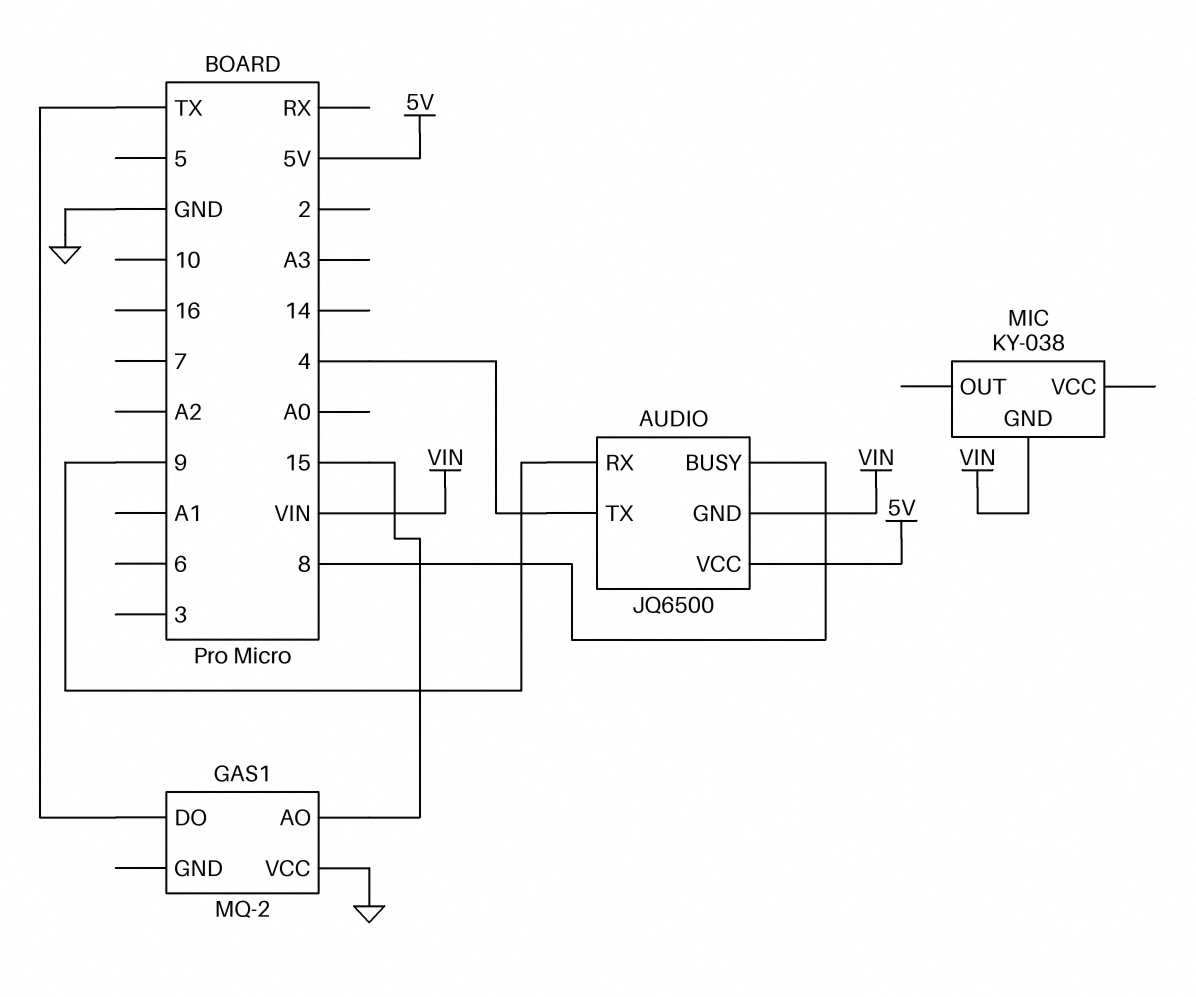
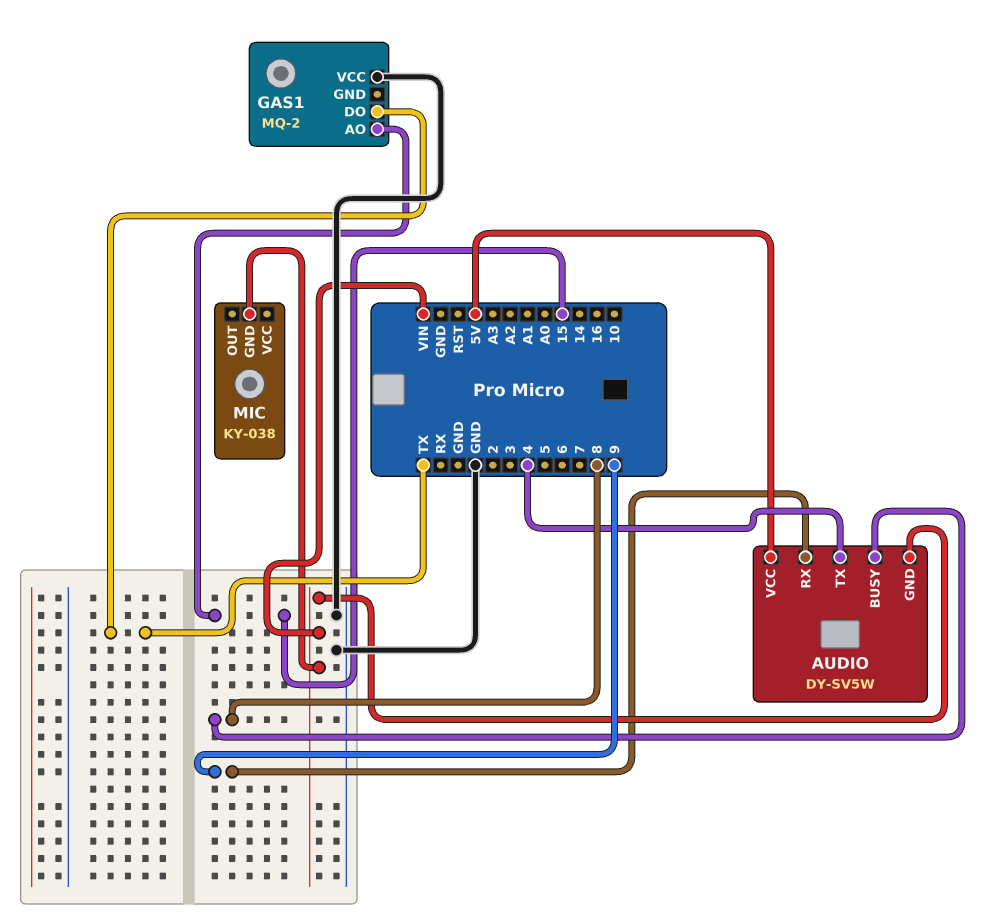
AUDIO: JQ6500 -> DY-SV5W

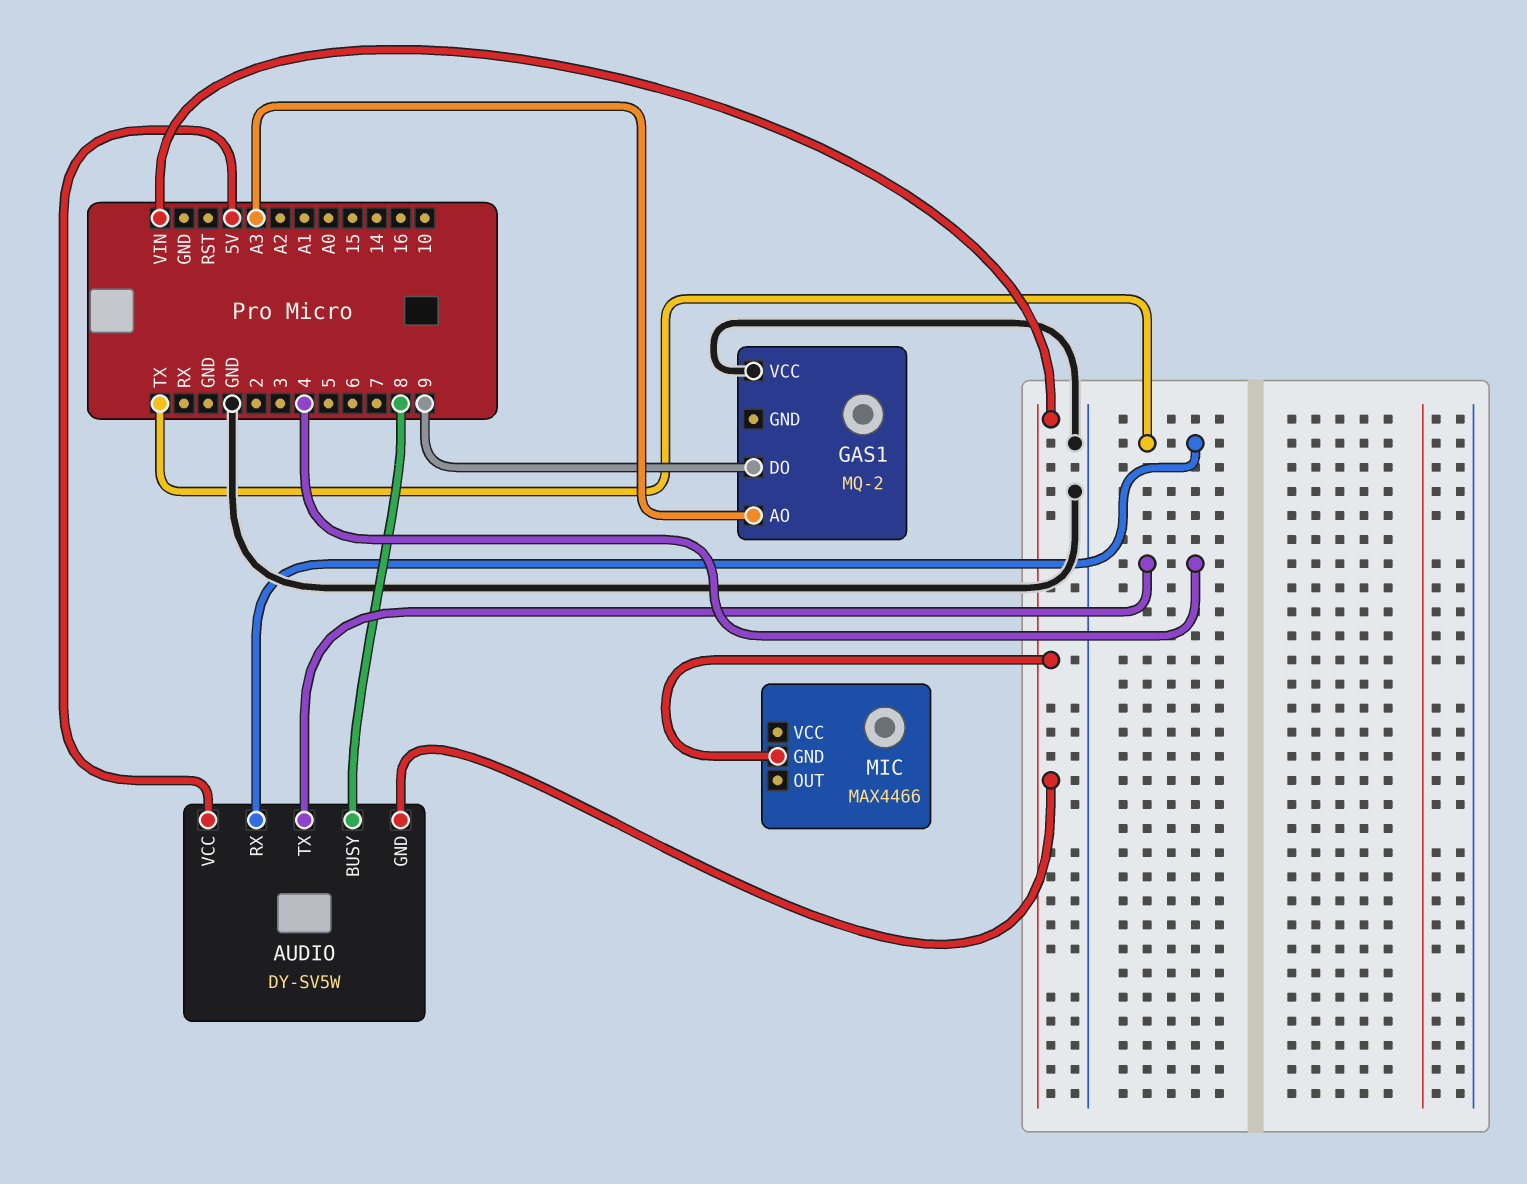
AUDIO pin RX: 9 -> TX
GAS1 pin AO: 15 -> A3
GAS1 pin DO: TX -> 9
MIC: KY-038 -> MAX4466

